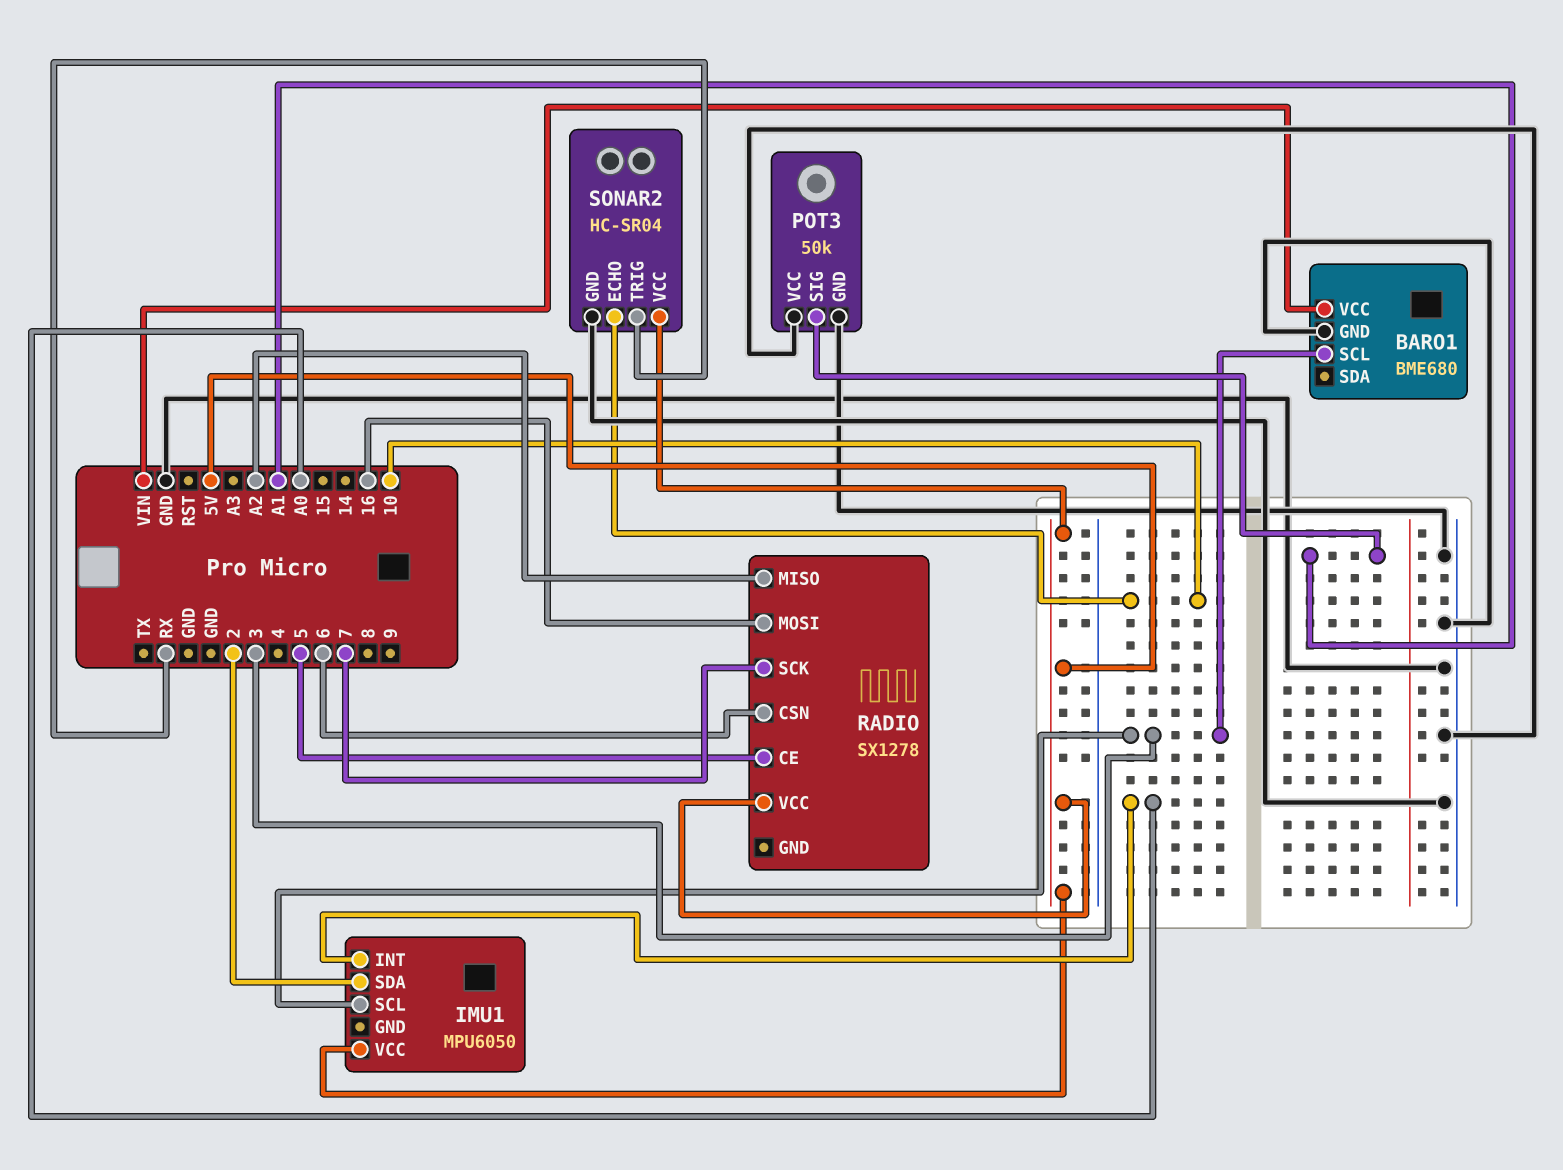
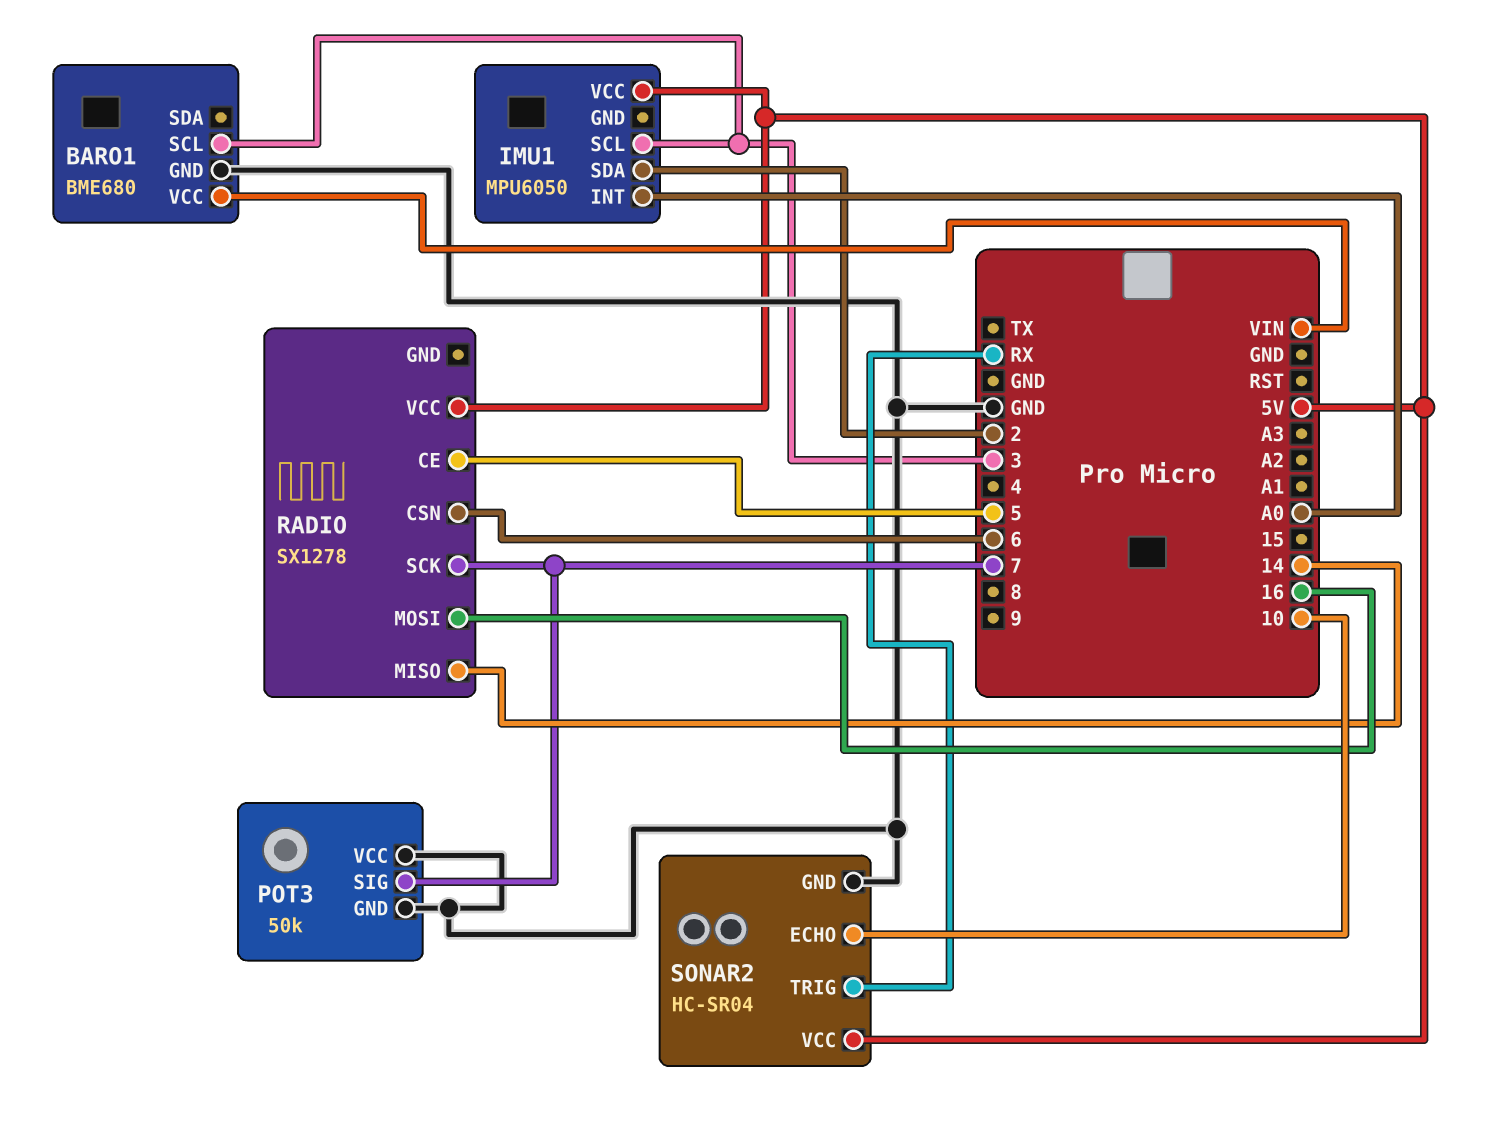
POT3 pin SIG: A1 -> 7
RADIO pin MISO: A2 -> 14

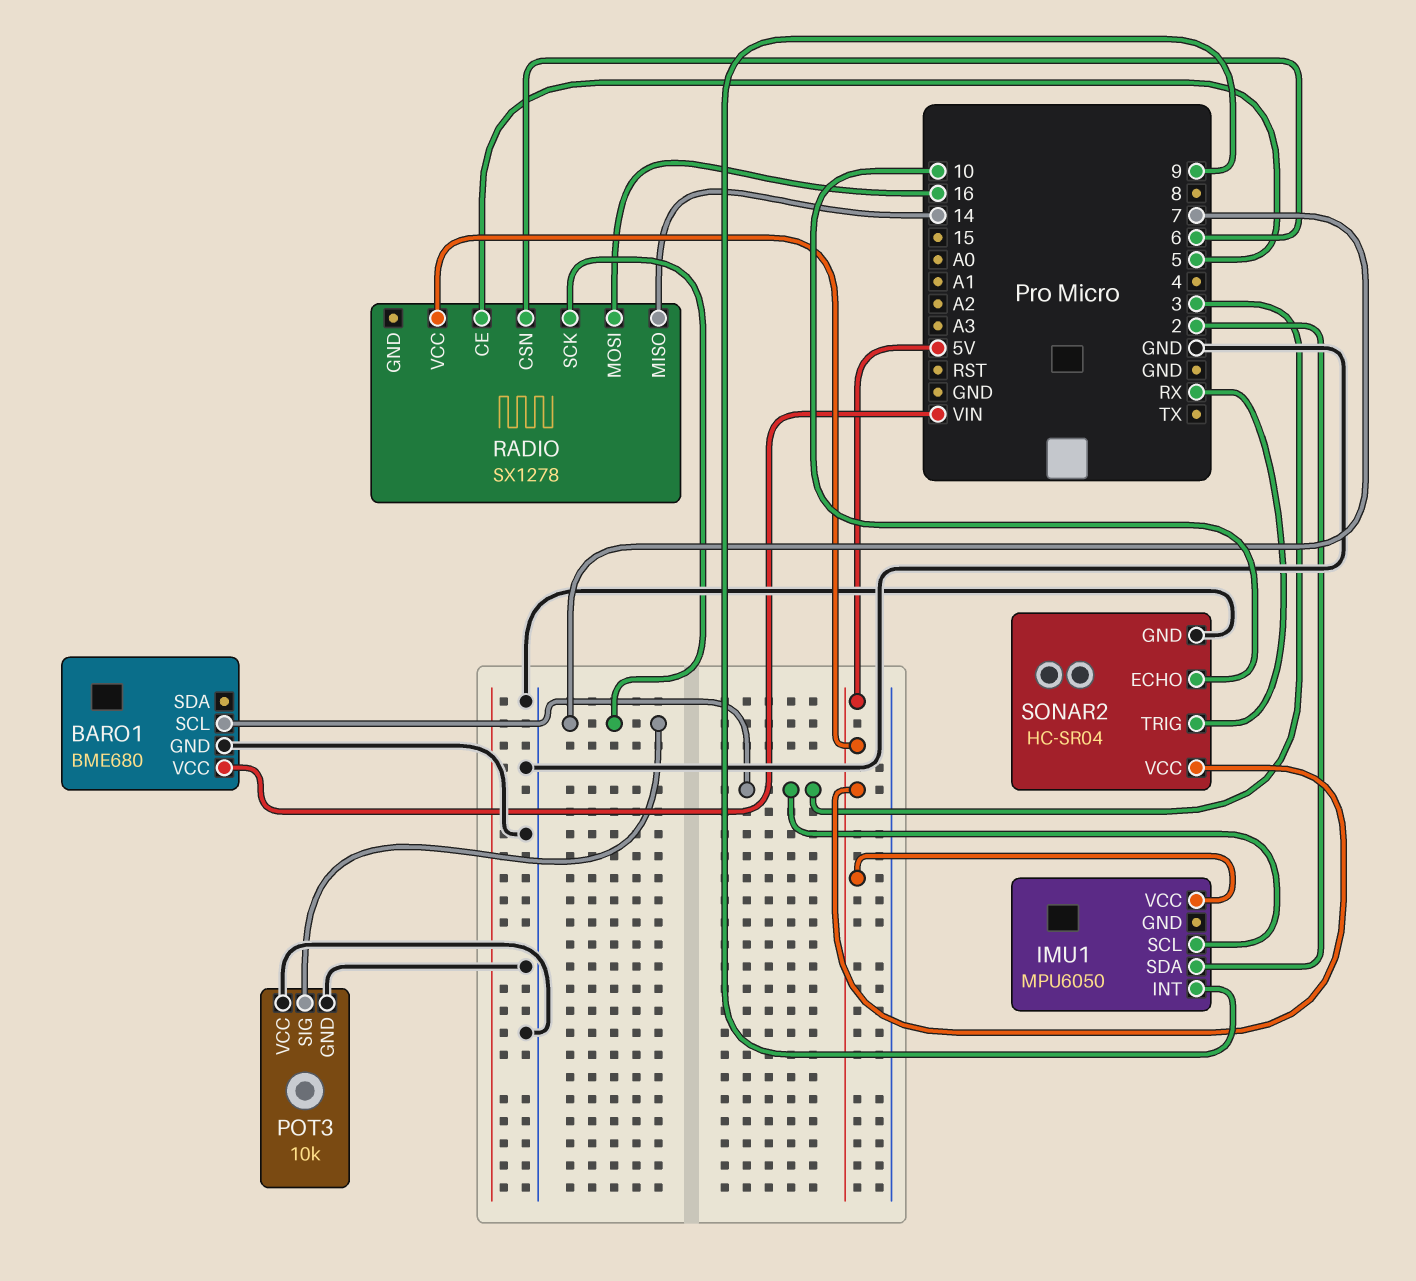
IMU1 pin INT: A0 -> 9
POT3: 50k -> 10k

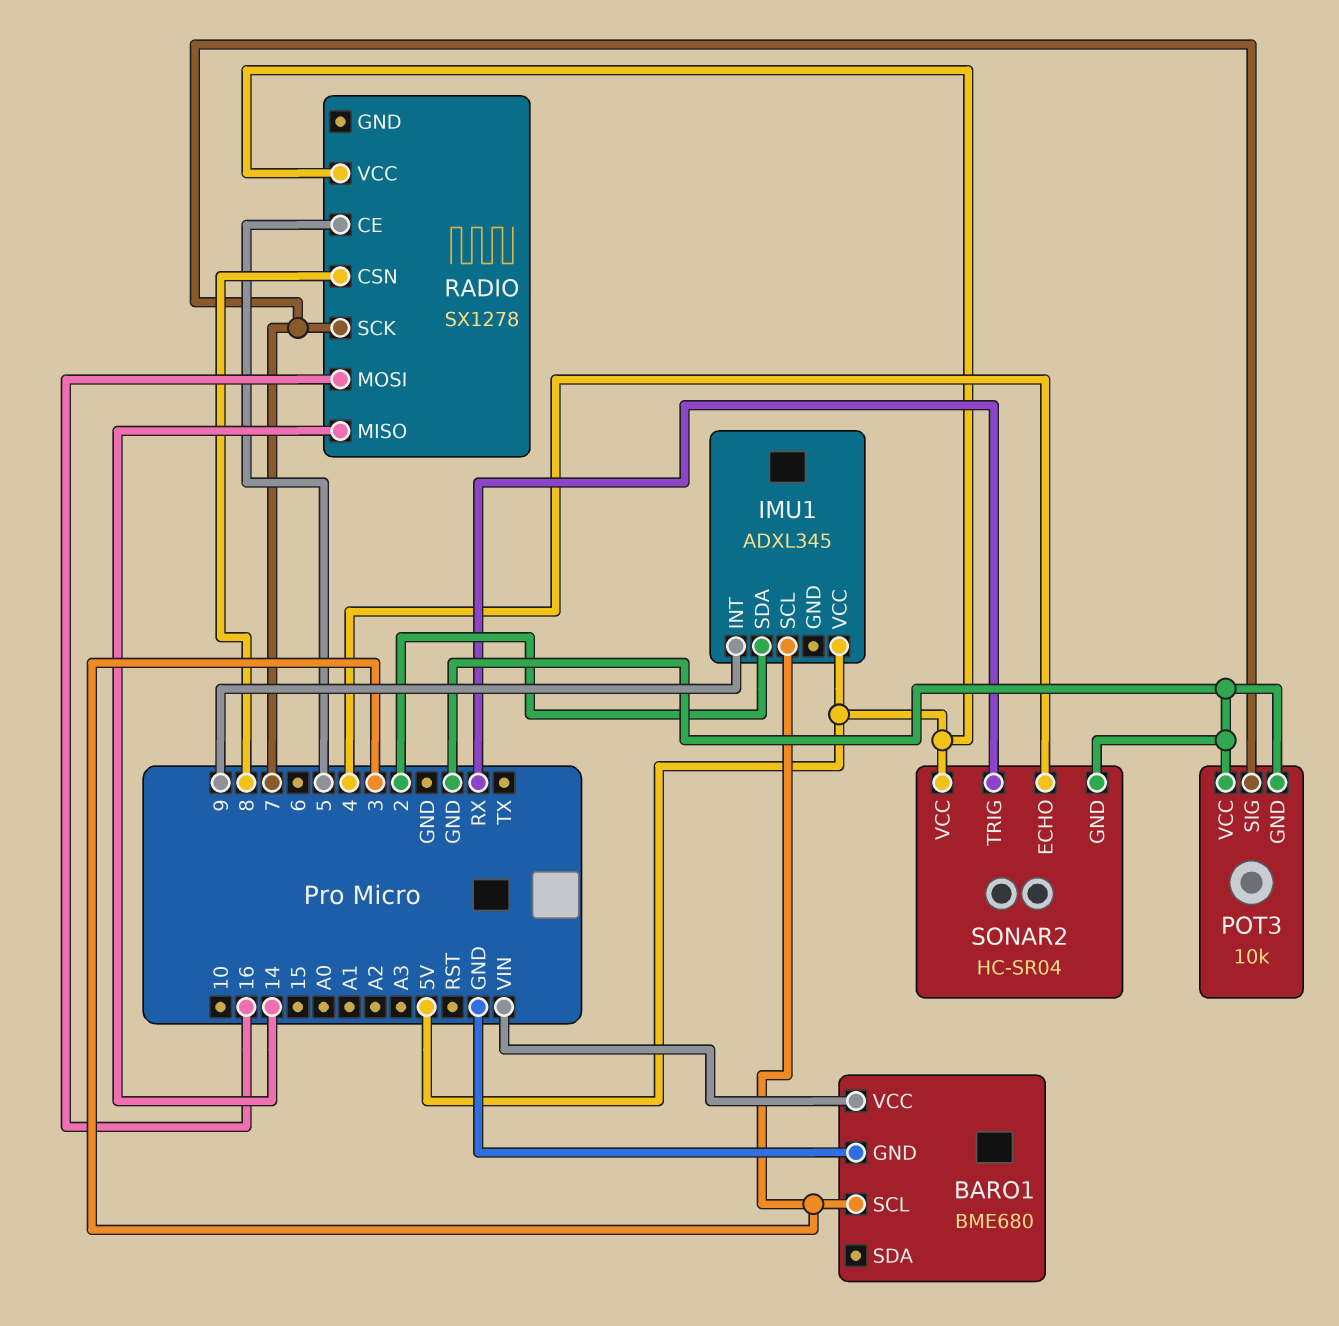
IMU1: MPU6050 -> ADXL345
RADIO pin CSN: 6 -> 8
SONAR2 pin ECHO: 10 -> 4

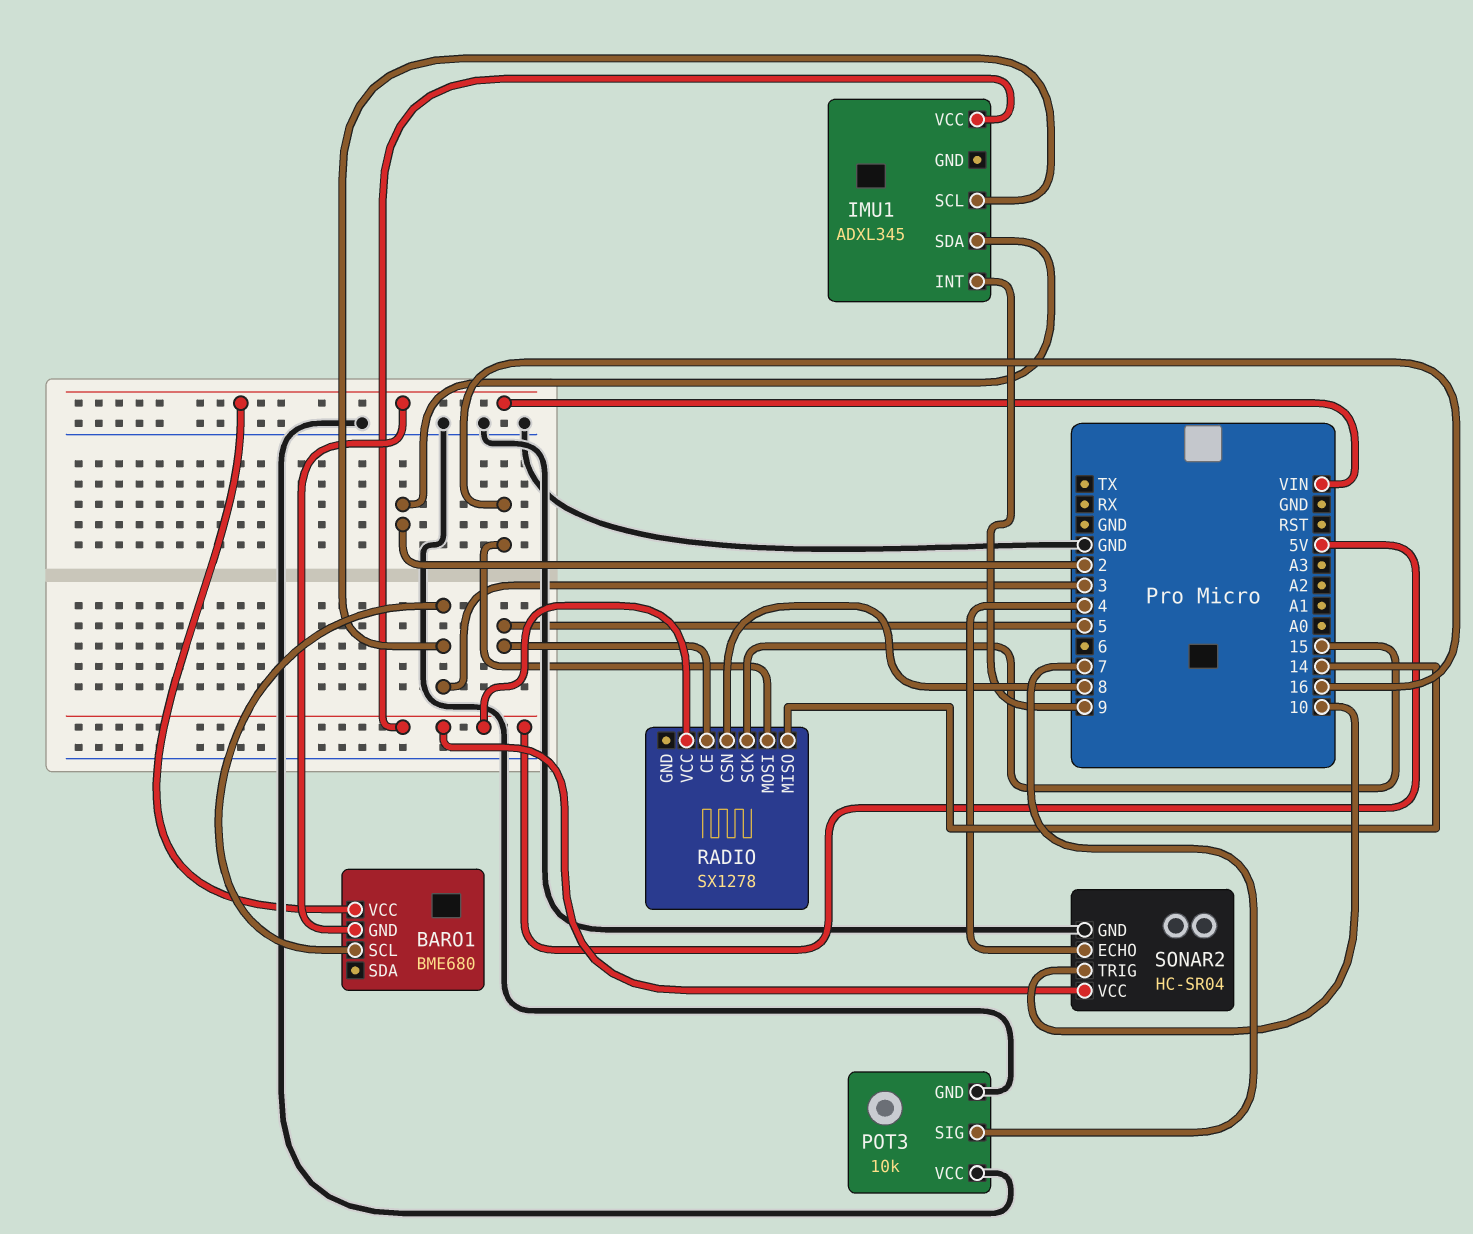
BARO1 pin GND: GND -> VIN
RADIO pin SCK: 7 -> 15
SONAR2 pin TRIG: RX -> 10

